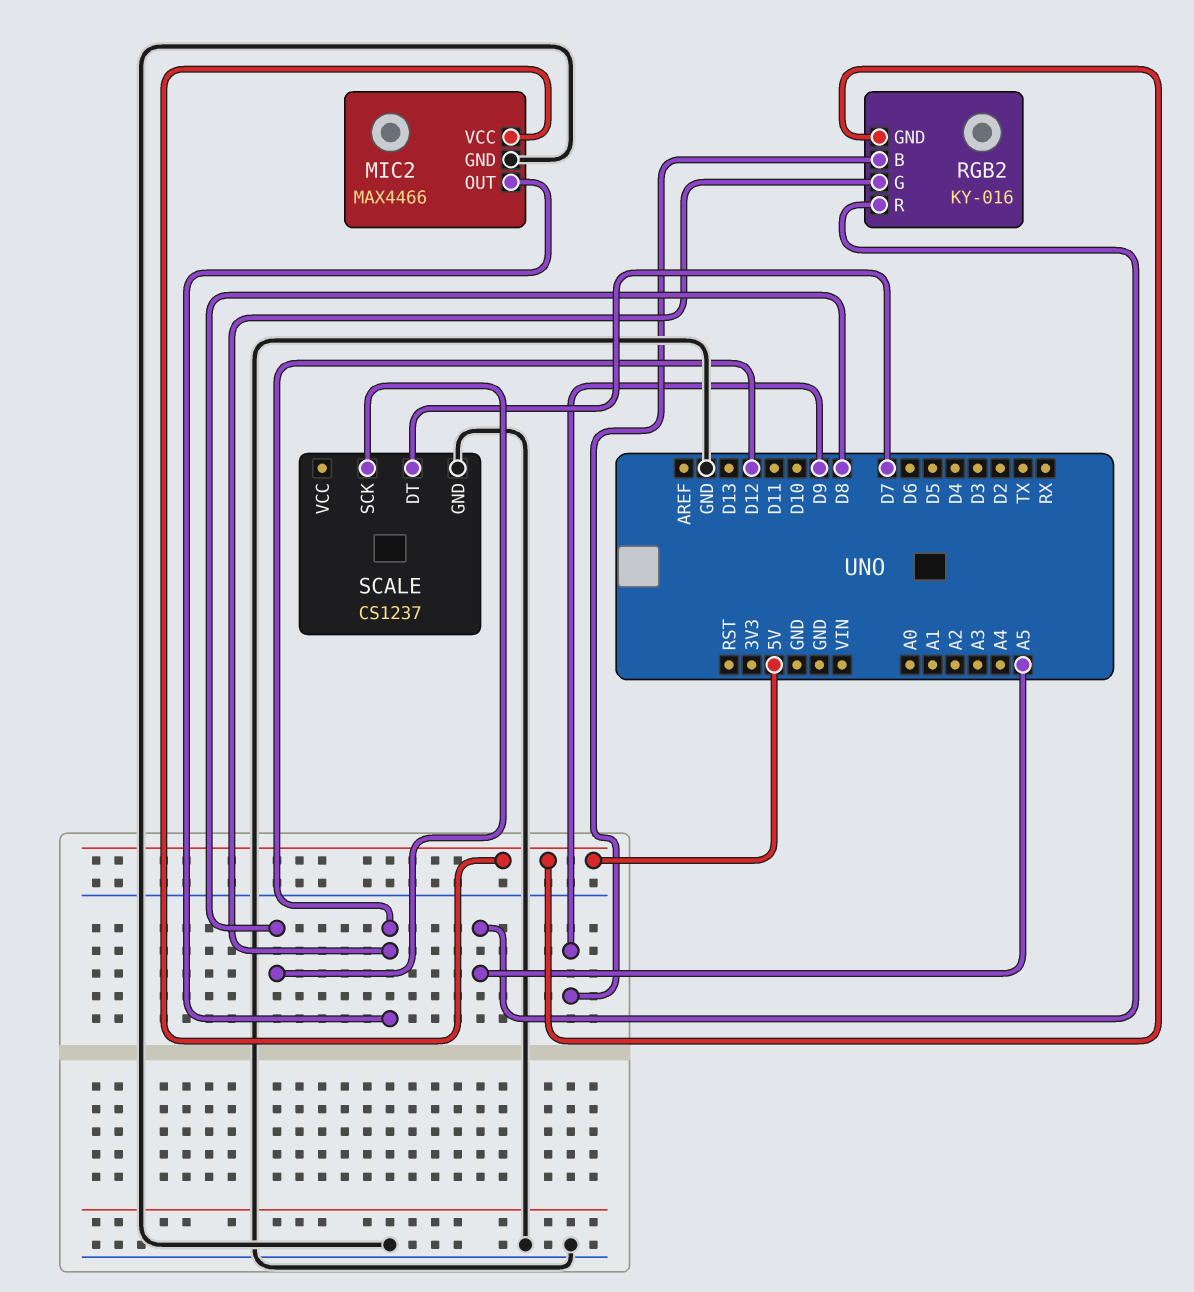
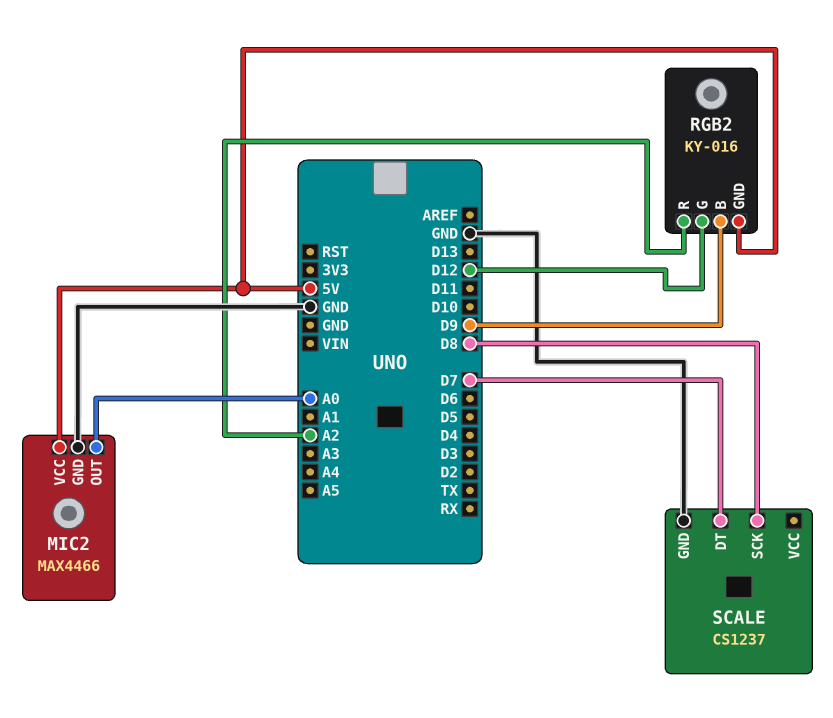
MIC2 pin OUT: D12 -> A0
RGB2 pin R: A5 -> A2

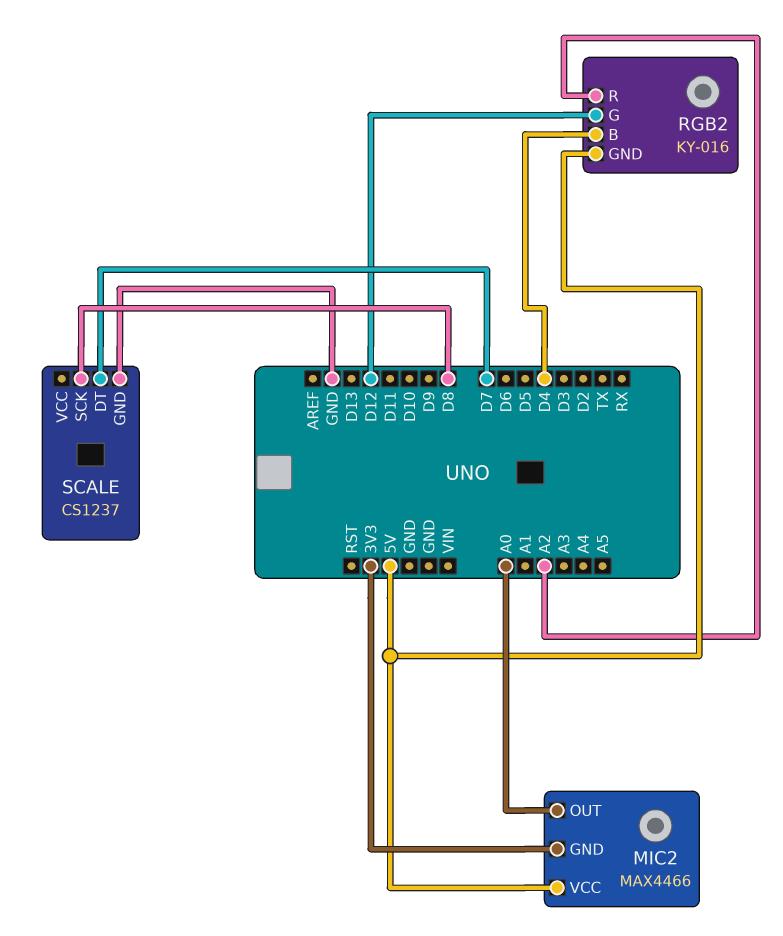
MIC2 pin GND: GND -> 3V3
RGB2 pin B: D9 -> D4

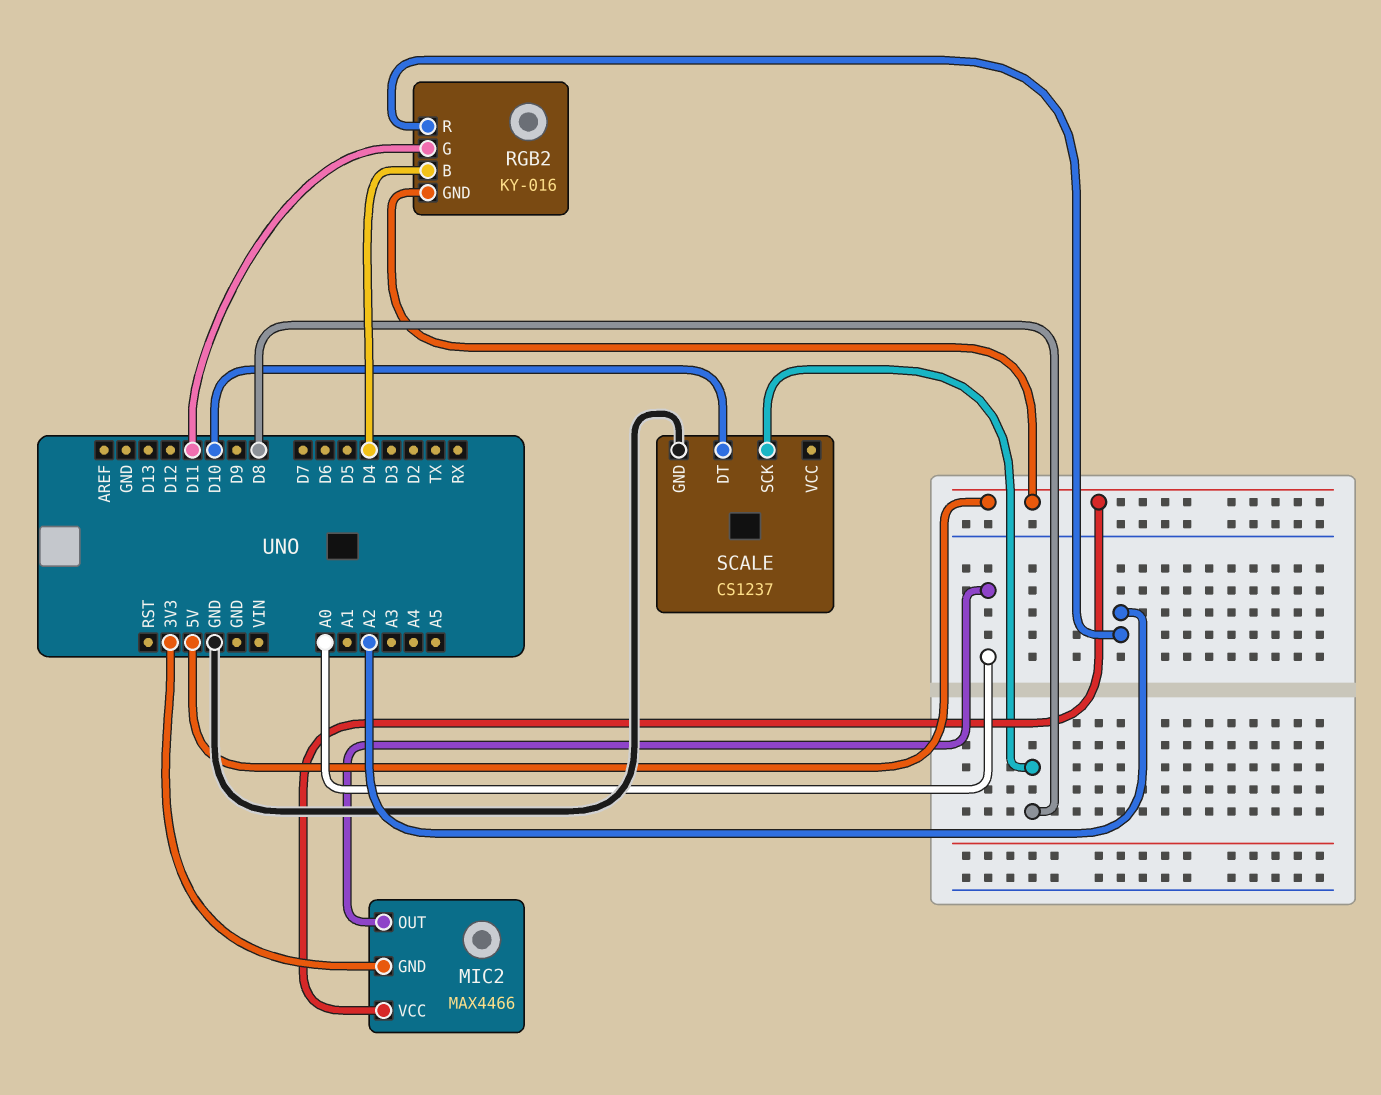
RGB2 pin G: D12 -> D11
SCALE pin DT: D7 -> D10

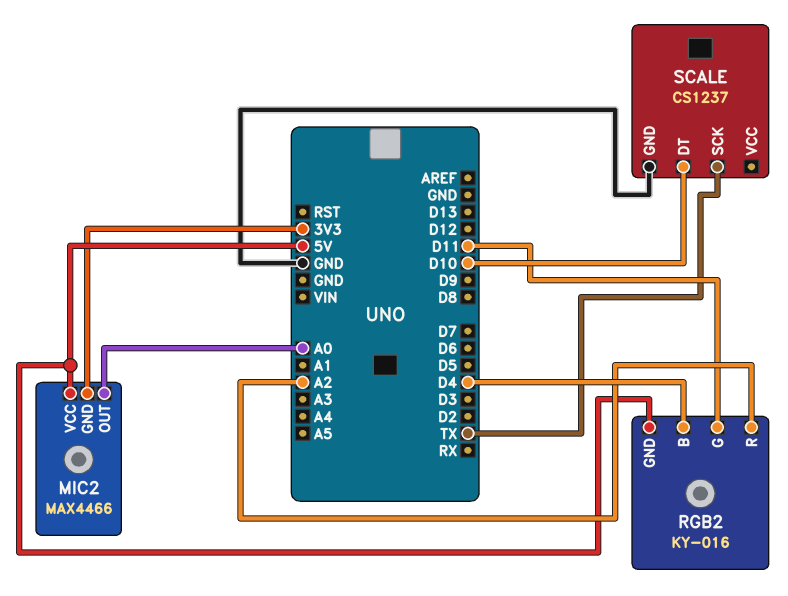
SCALE pin SCK: D8 -> TX

